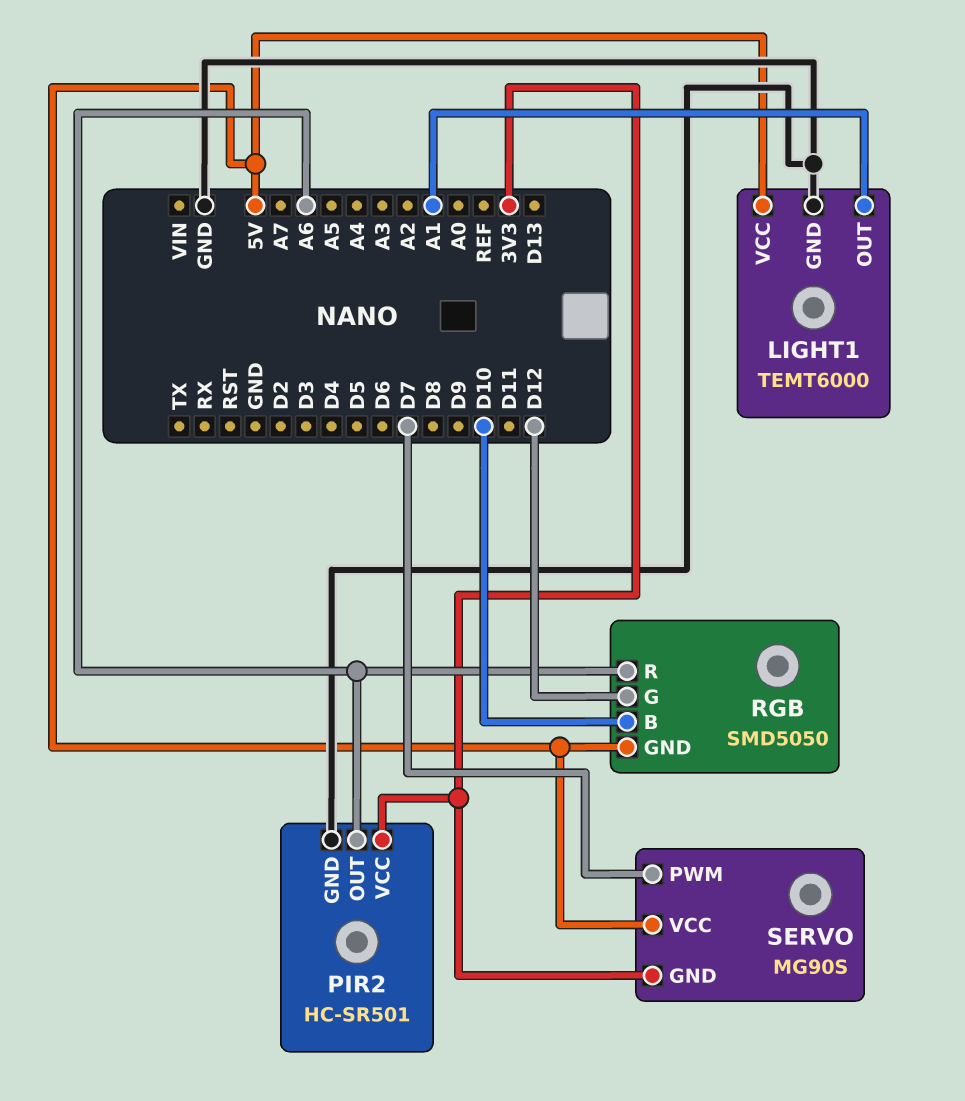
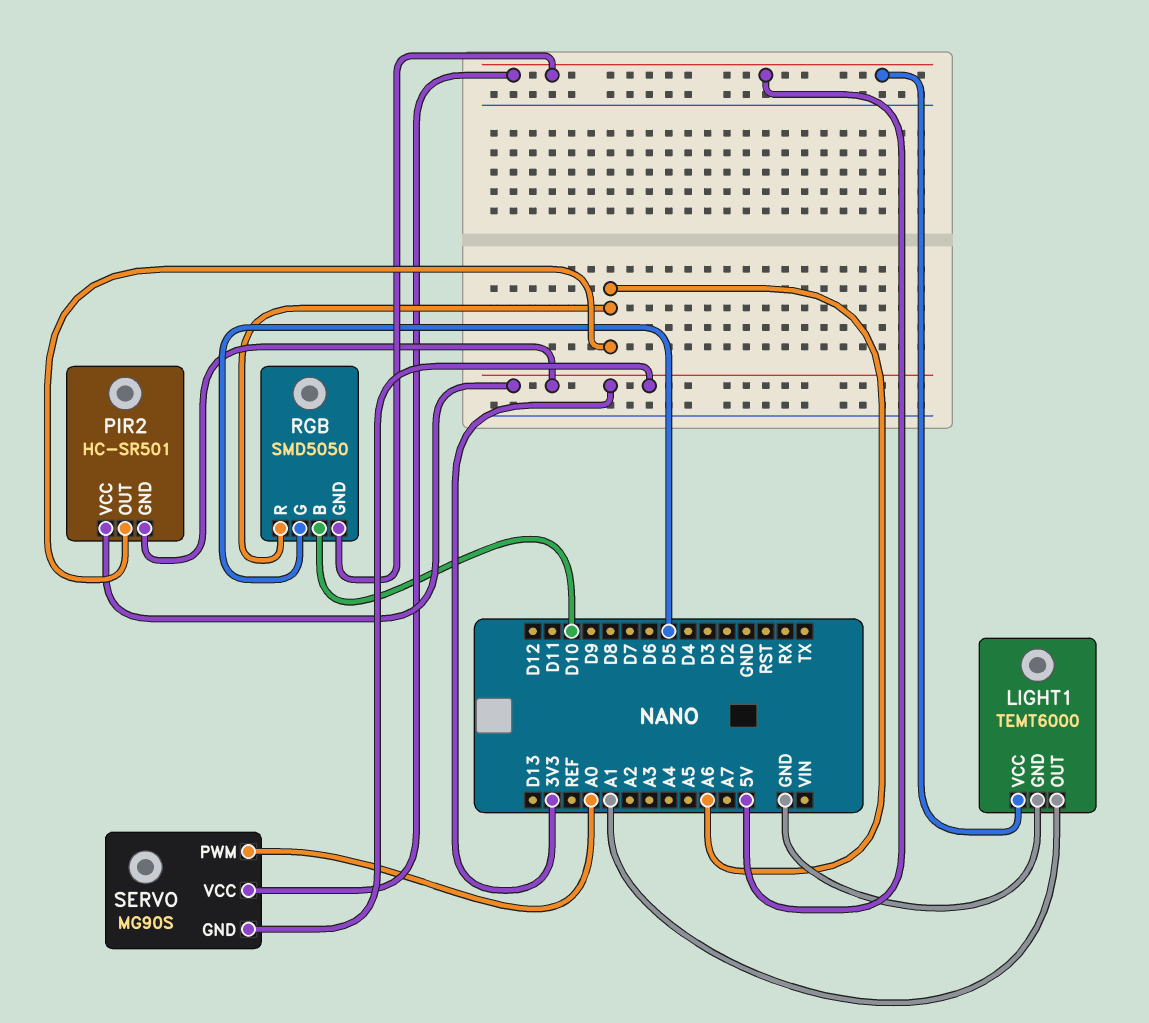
PIR2 pin GND: GND -> 3V3
RGB pin G: D12 -> D5
SERVO pin PWM: D7 -> A0

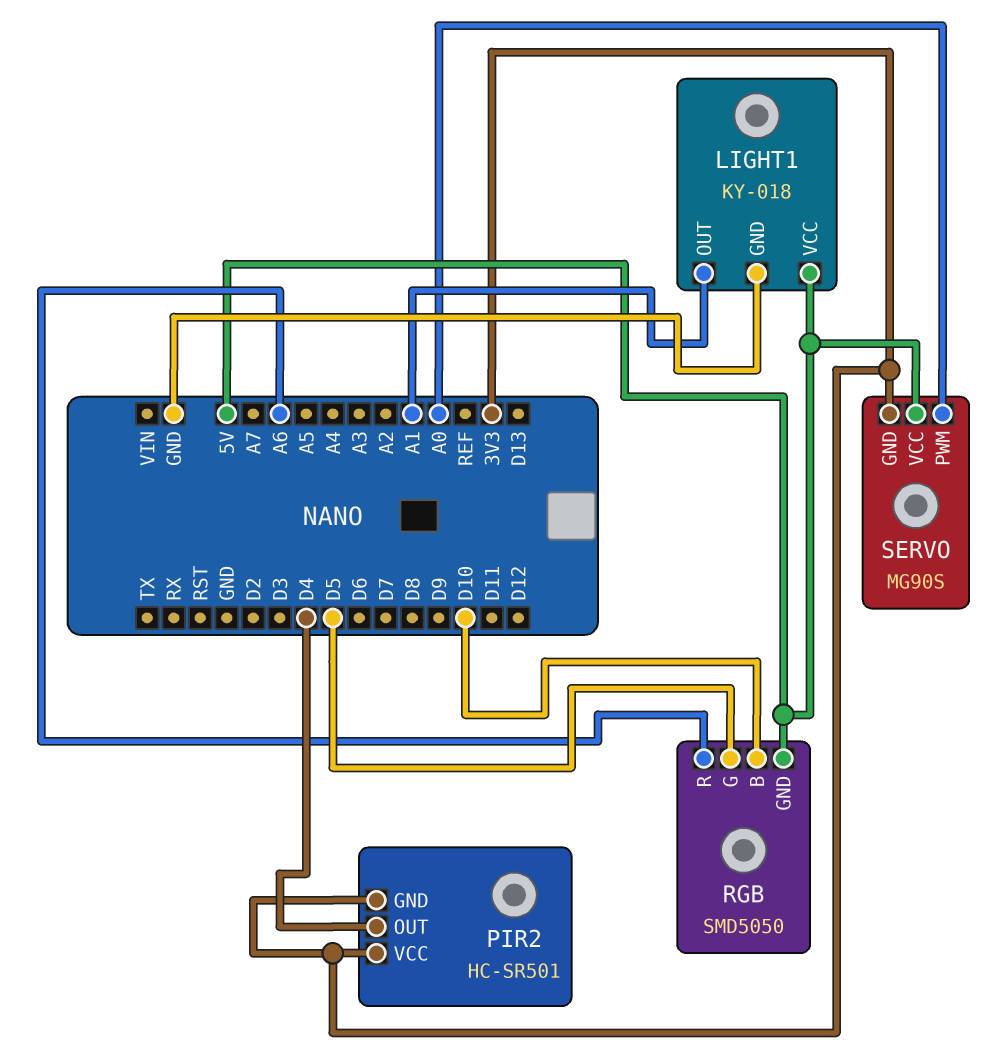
LIGHT1: TEMT6000 -> KY-018
PIR2 pin OUT: A6 -> D4

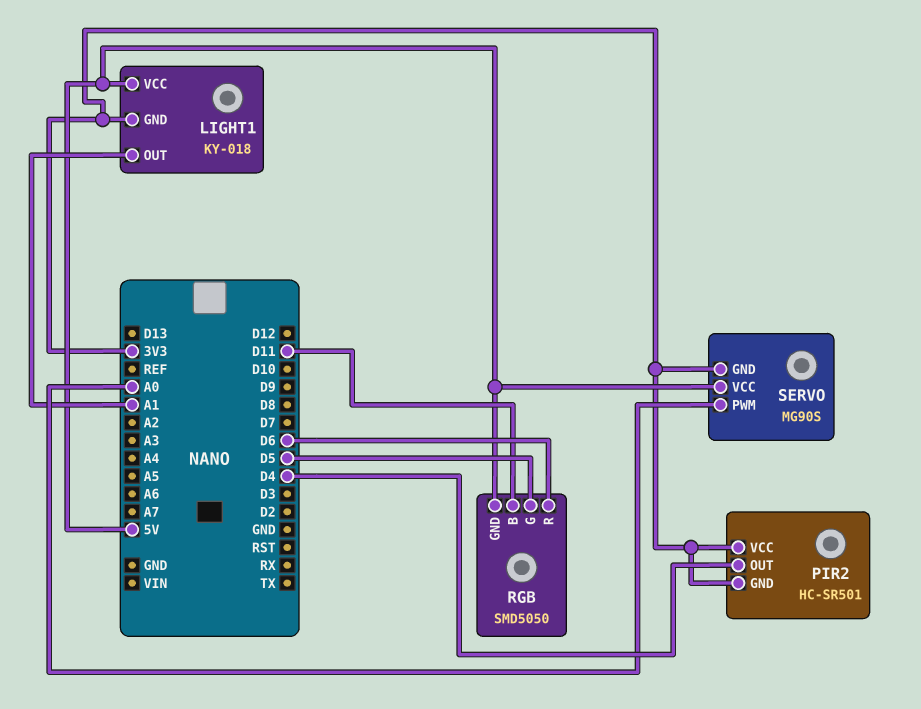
LIGHT1 pin GND: GND -> 3V3
RGB pin B: D10 -> D11
RGB pin R: A6 -> D6

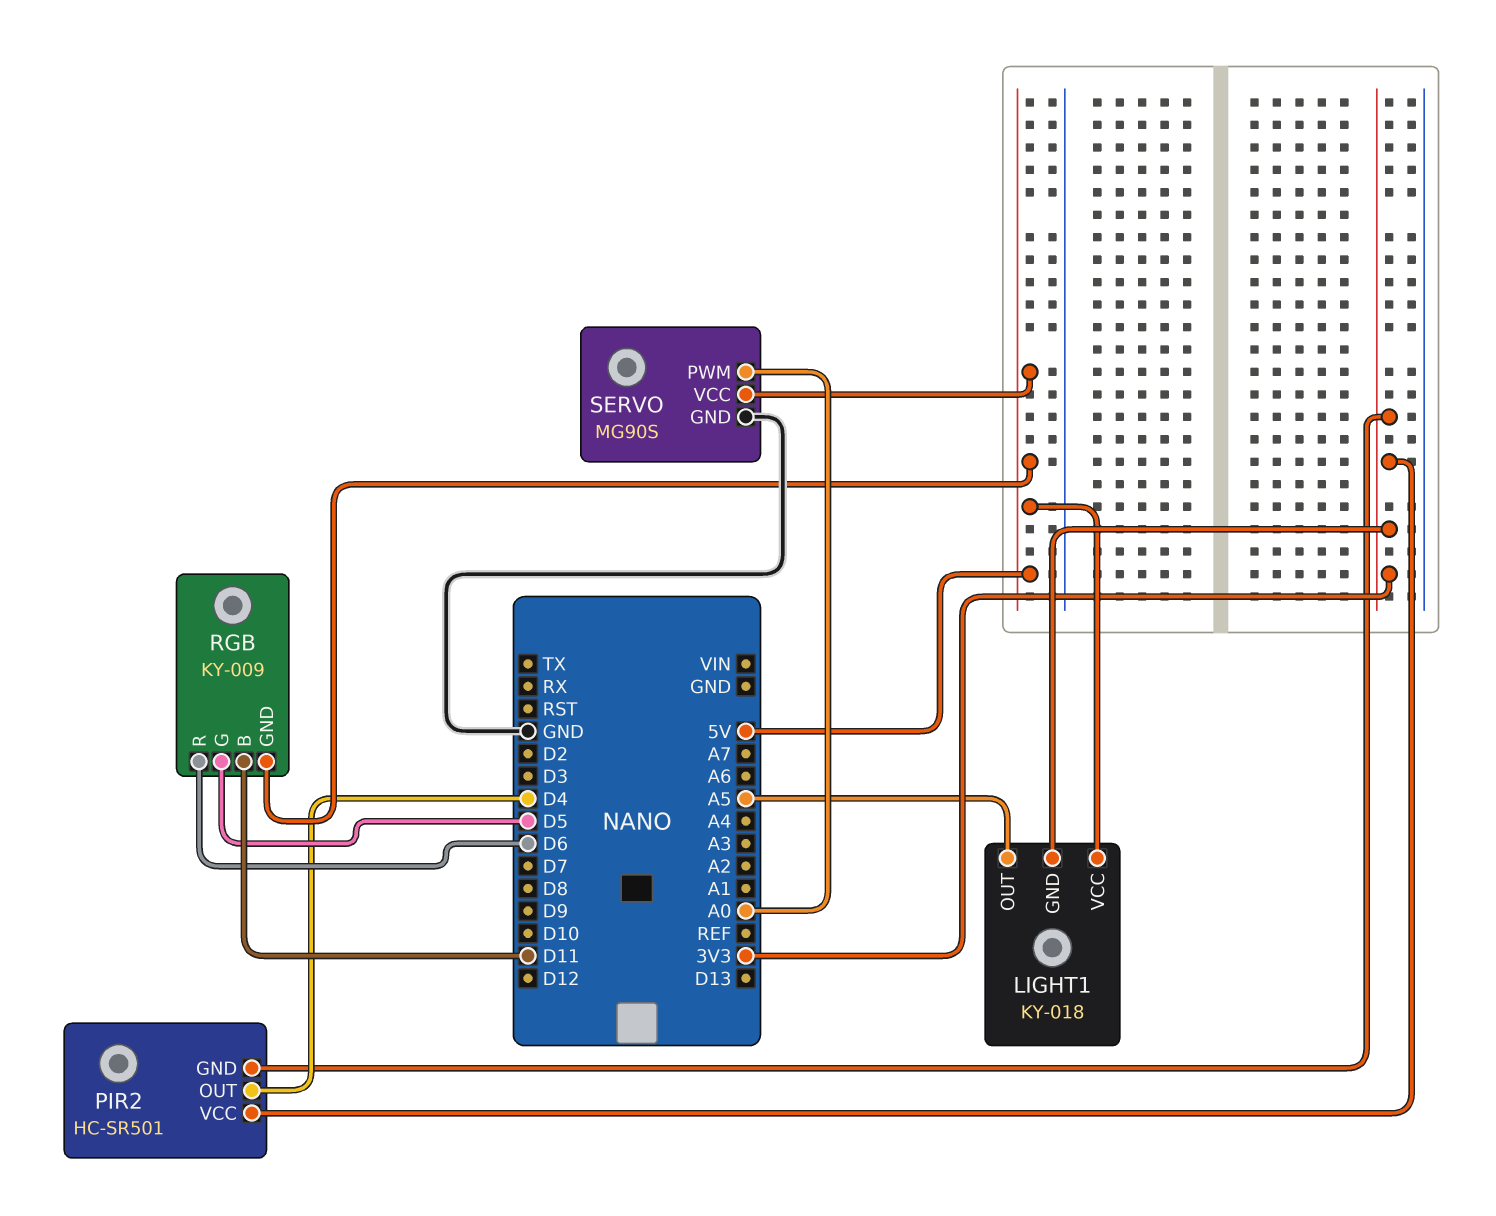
LIGHT1 pin OUT: A1 -> A5
RGB: SMD5050 -> KY-009
SERVO pin GND: 3V3 -> GND

